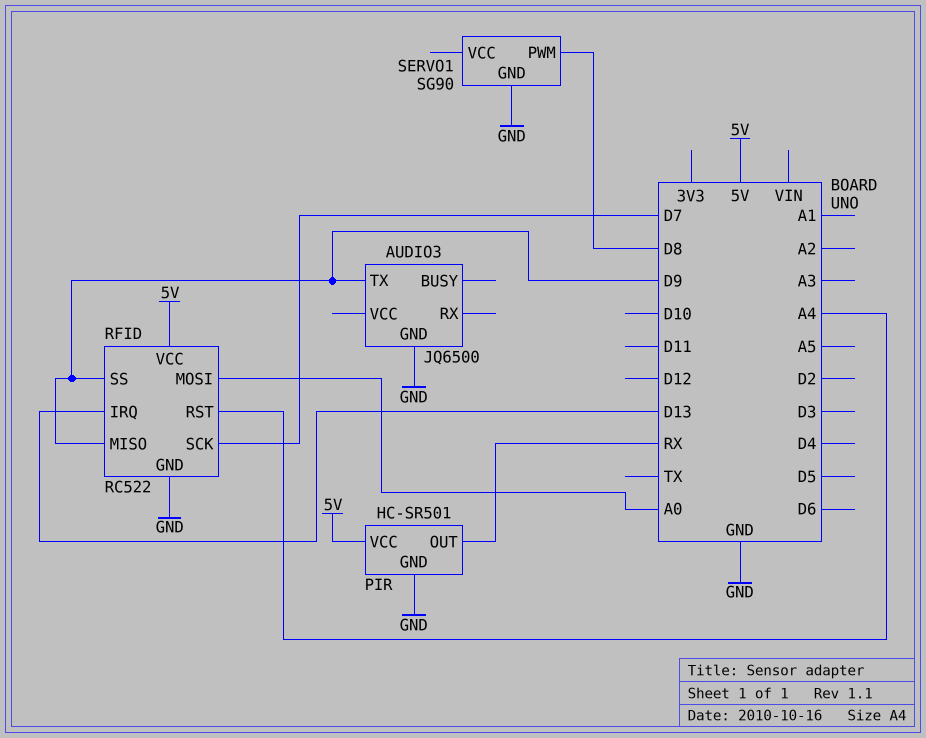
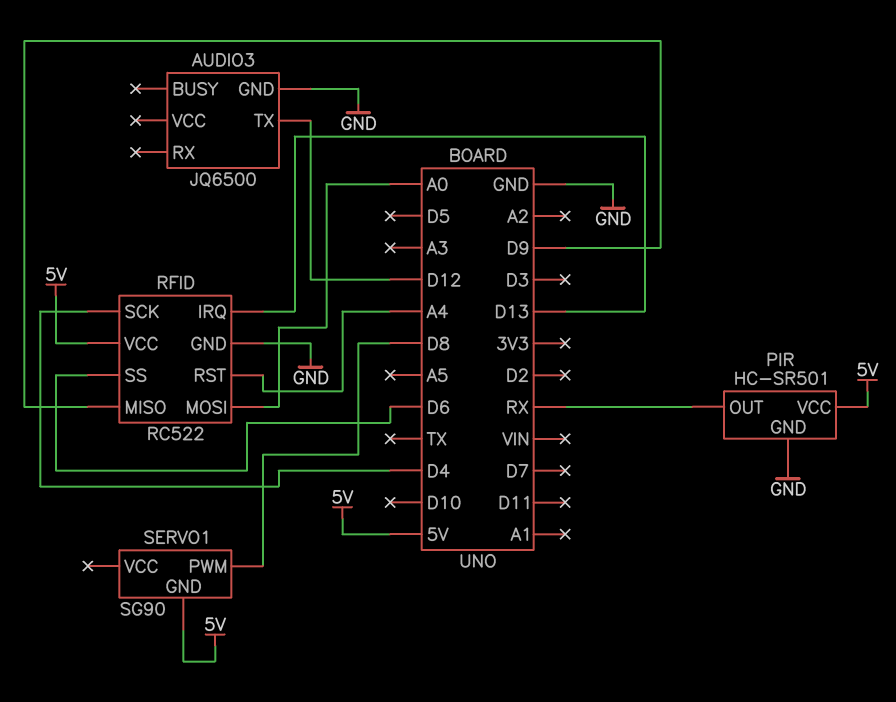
AUDIO3 pin TX: D9 -> D12
RFID pin SCK: D7 -> D4
RFID pin SS: D9 -> D6
SERVO1 pin GND: GND -> 5V

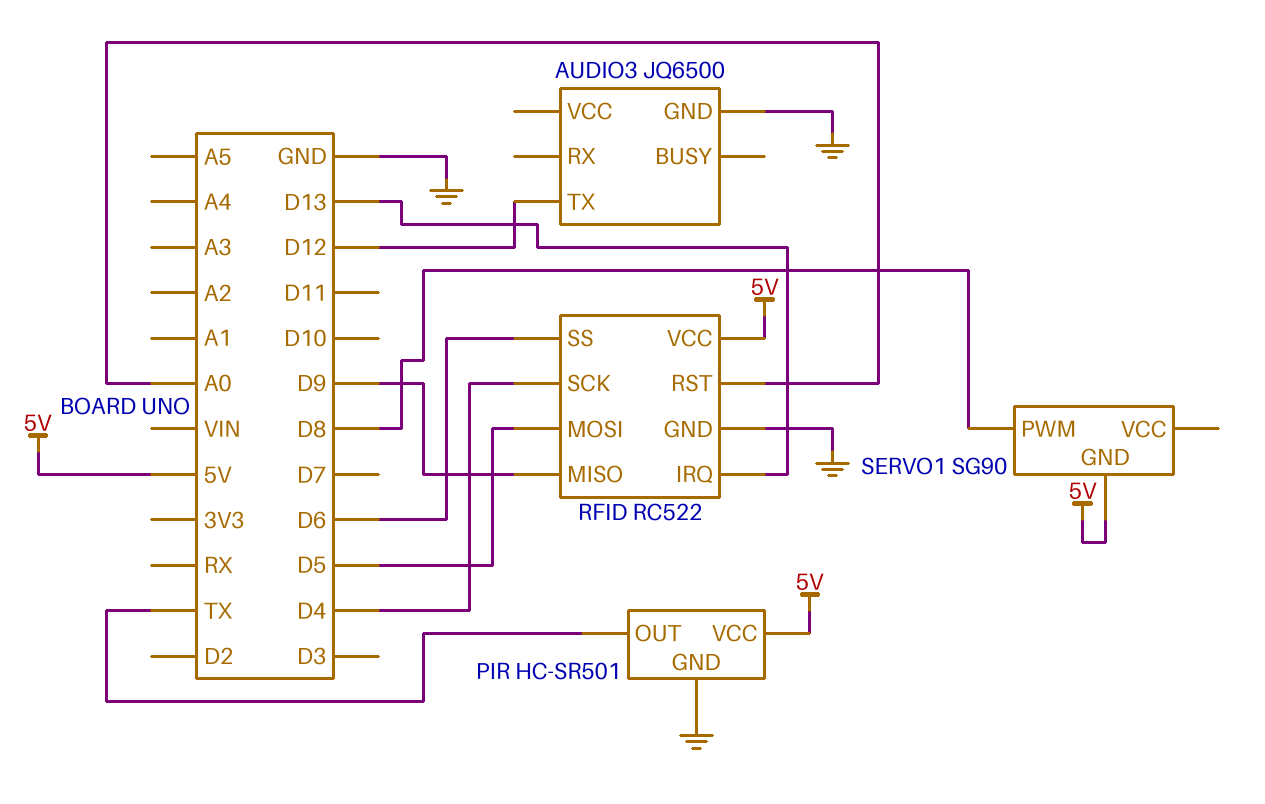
PIR pin OUT: RX -> TX
RFID pin MOSI: A0 -> D5
RFID pin RST: A4 -> A0

